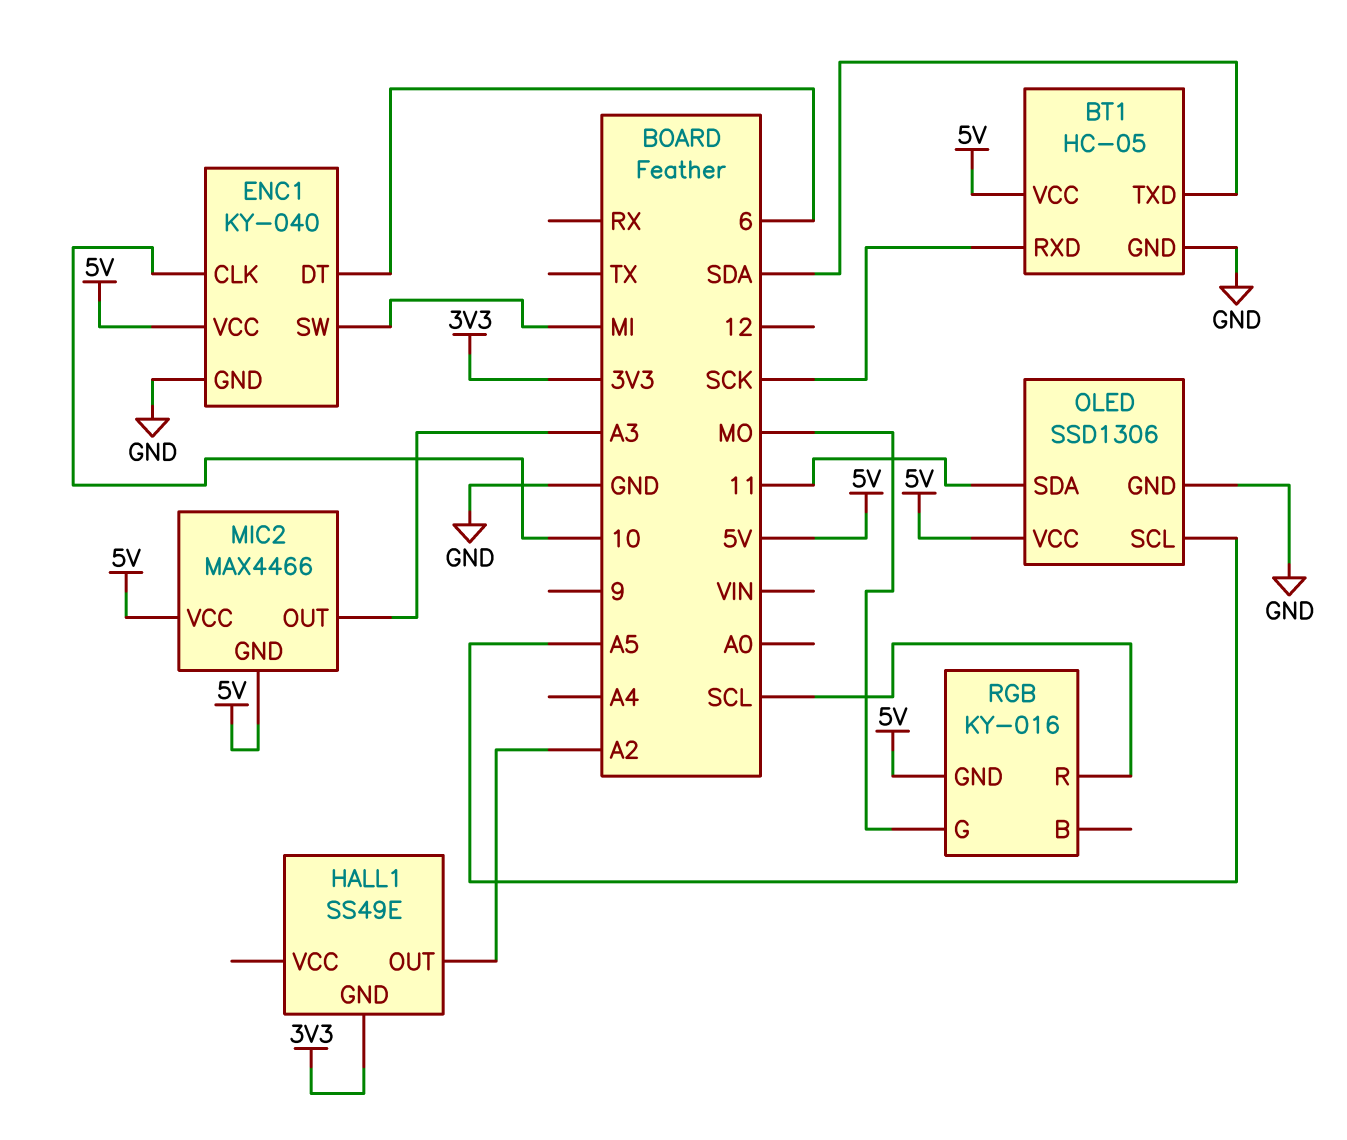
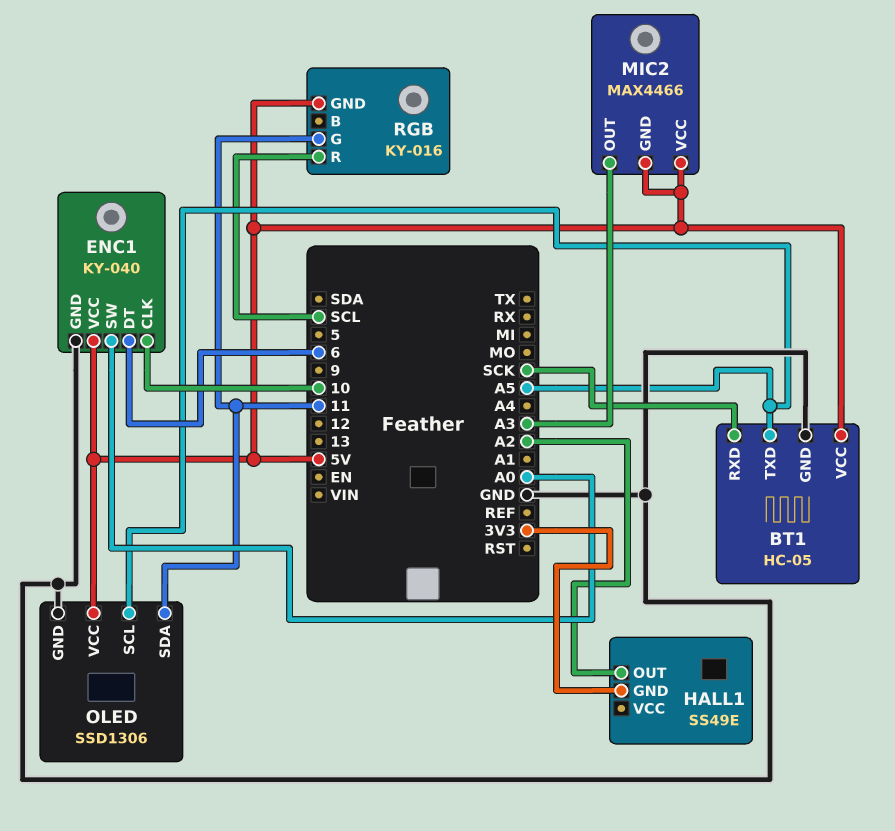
BT1 pin TXD: SDA -> A5
ENC1 pin SW: MI -> A0
RGB pin G: MO -> 11

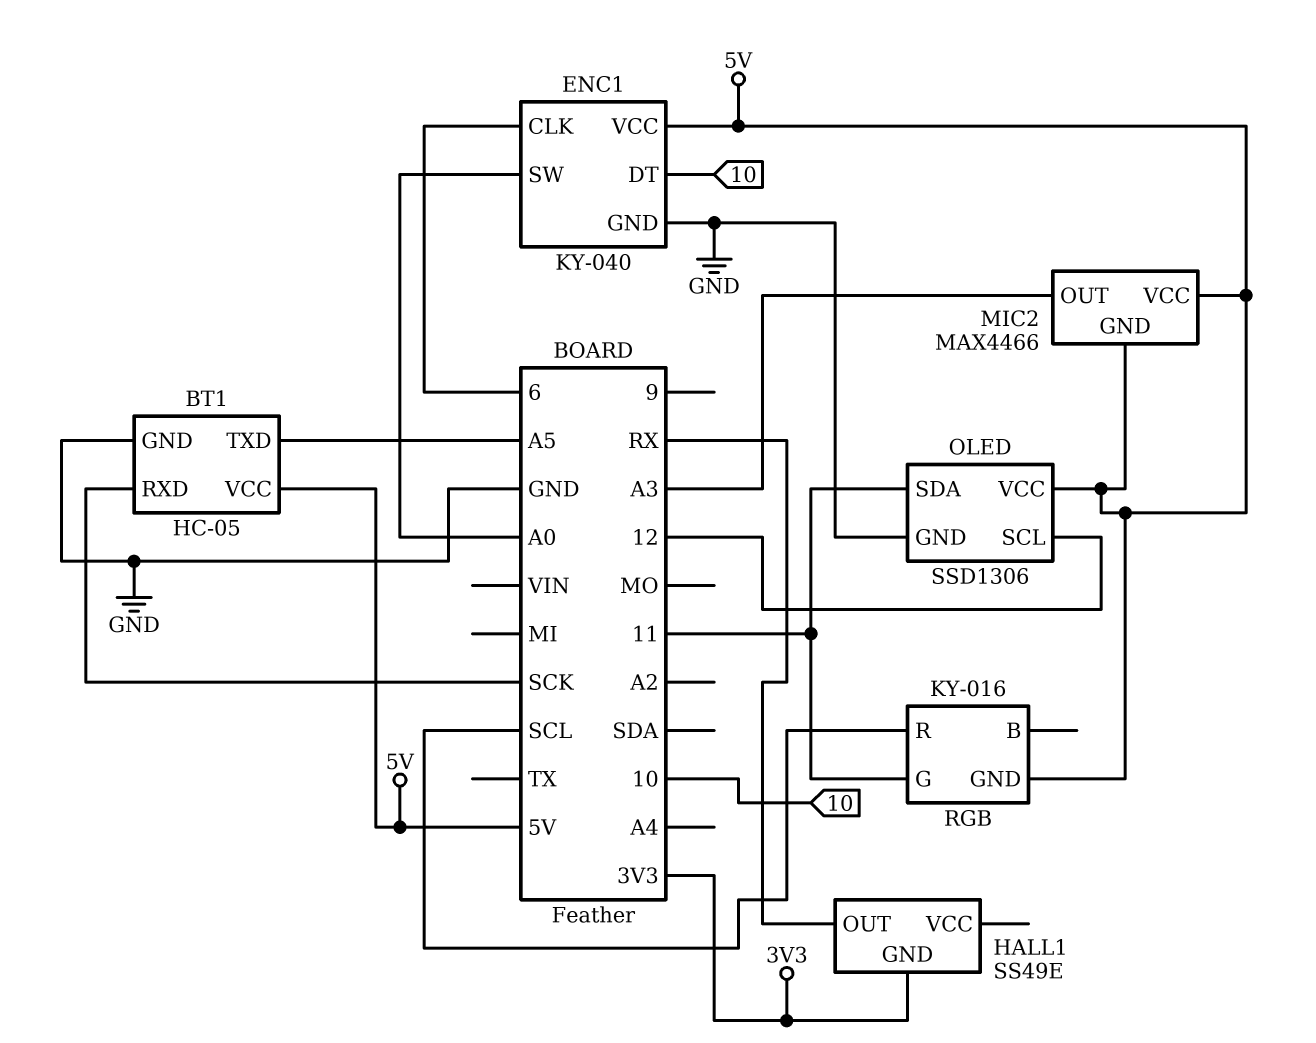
ENC1 pin CLK: 10 -> 6
ENC1 pin DT: 6 -> 10
HALL1 pin OUT: A2 -> RX
OLED pin SCL: A5 -> 12

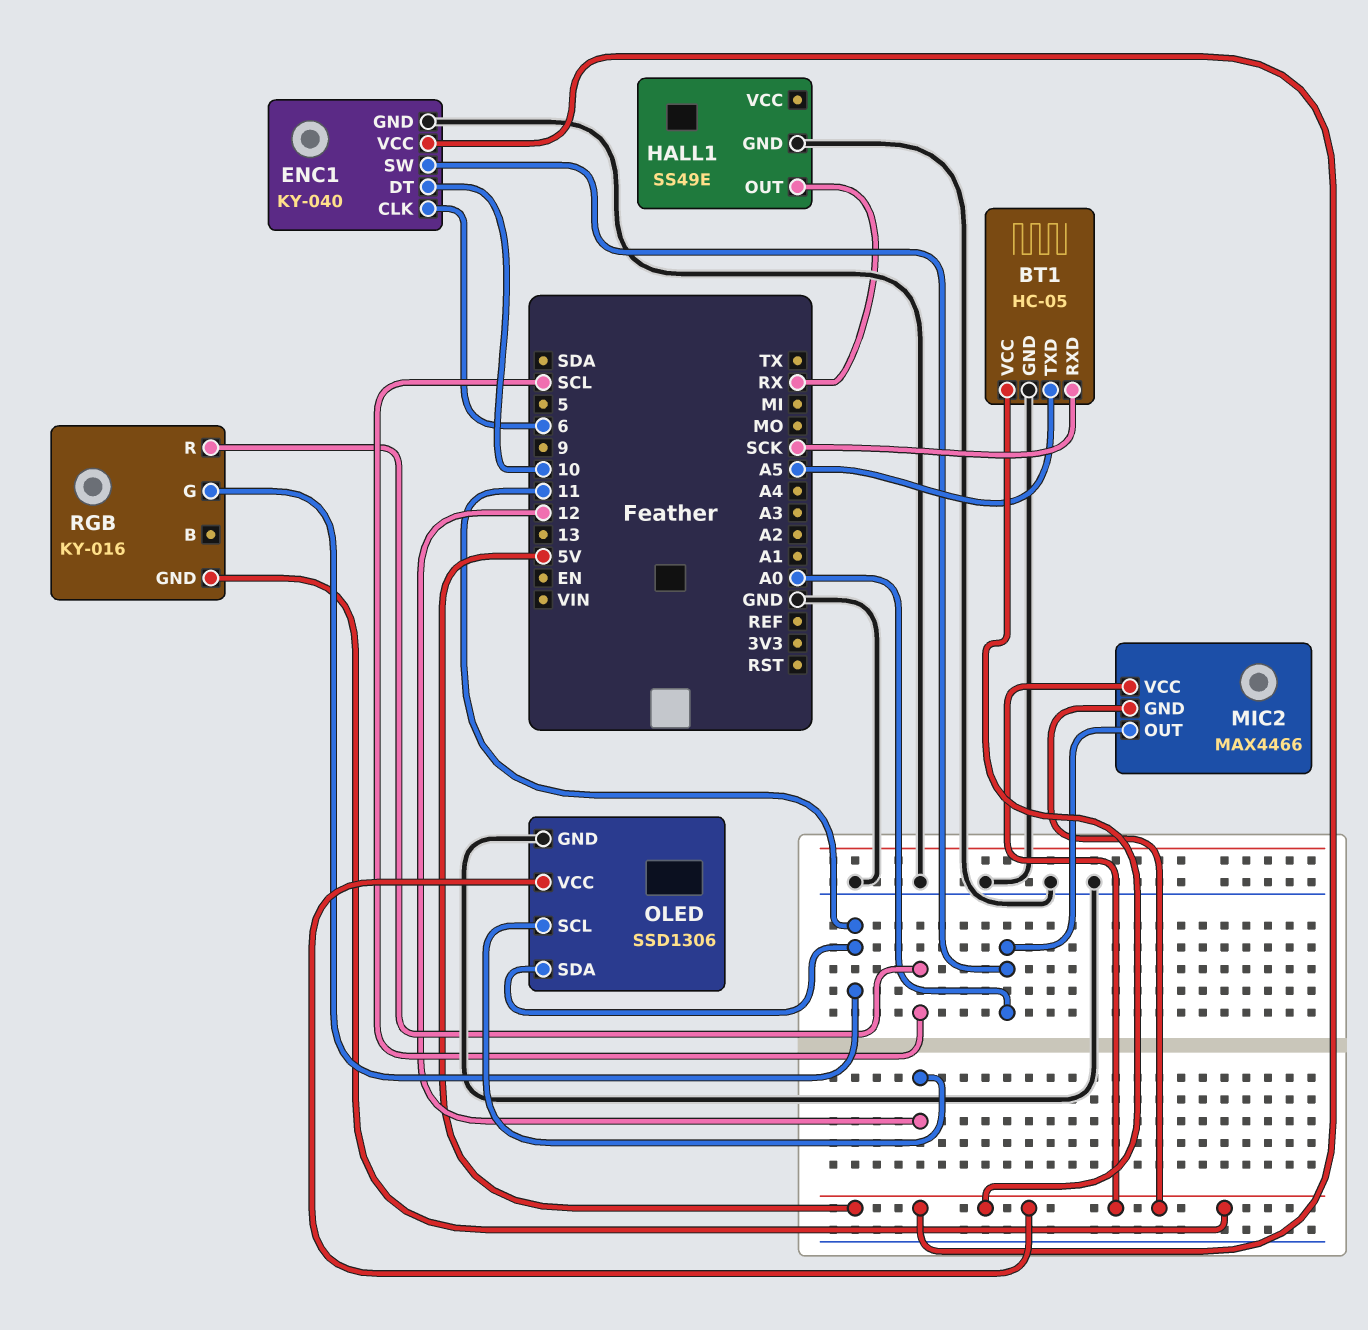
HALL1 pin GND: 3V3 -> GND
MIC2 pin OUT: A3 -> A0

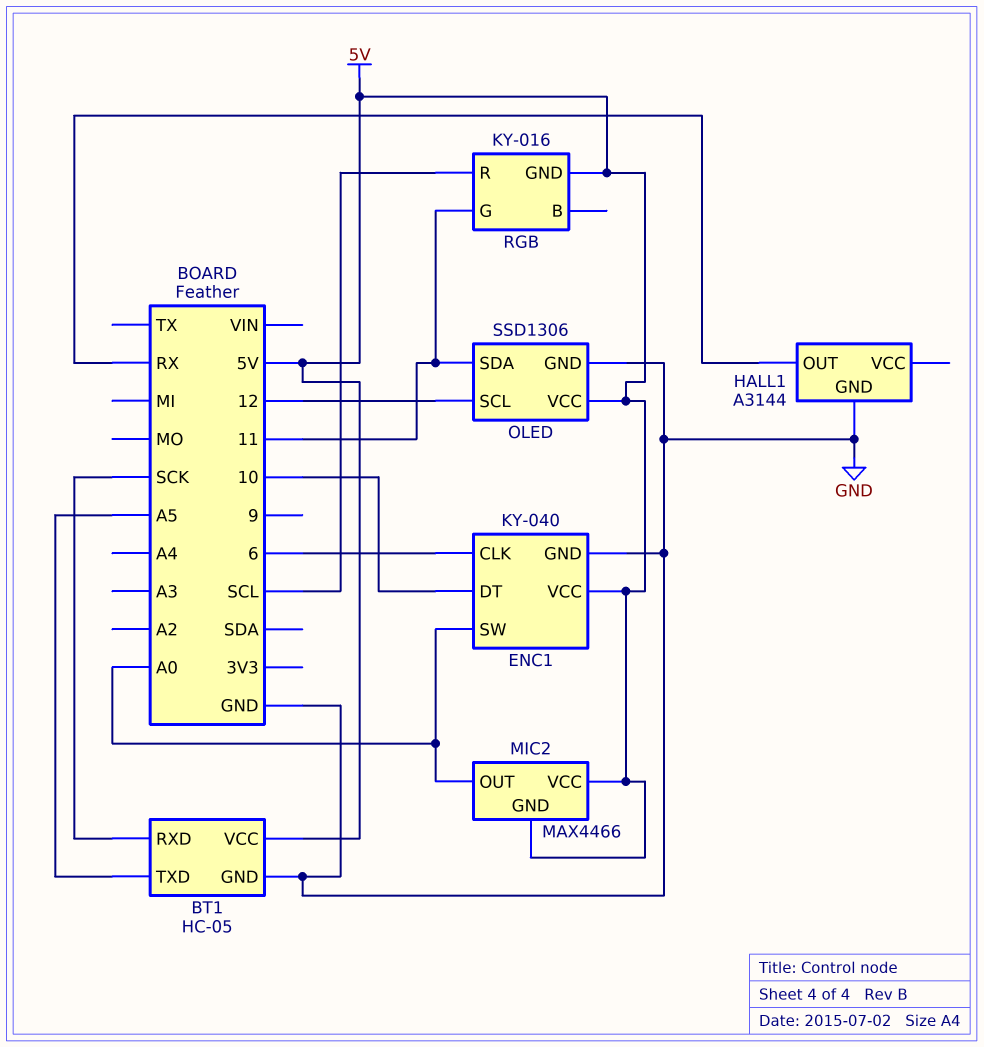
HALL1: SS49E -> A3144

